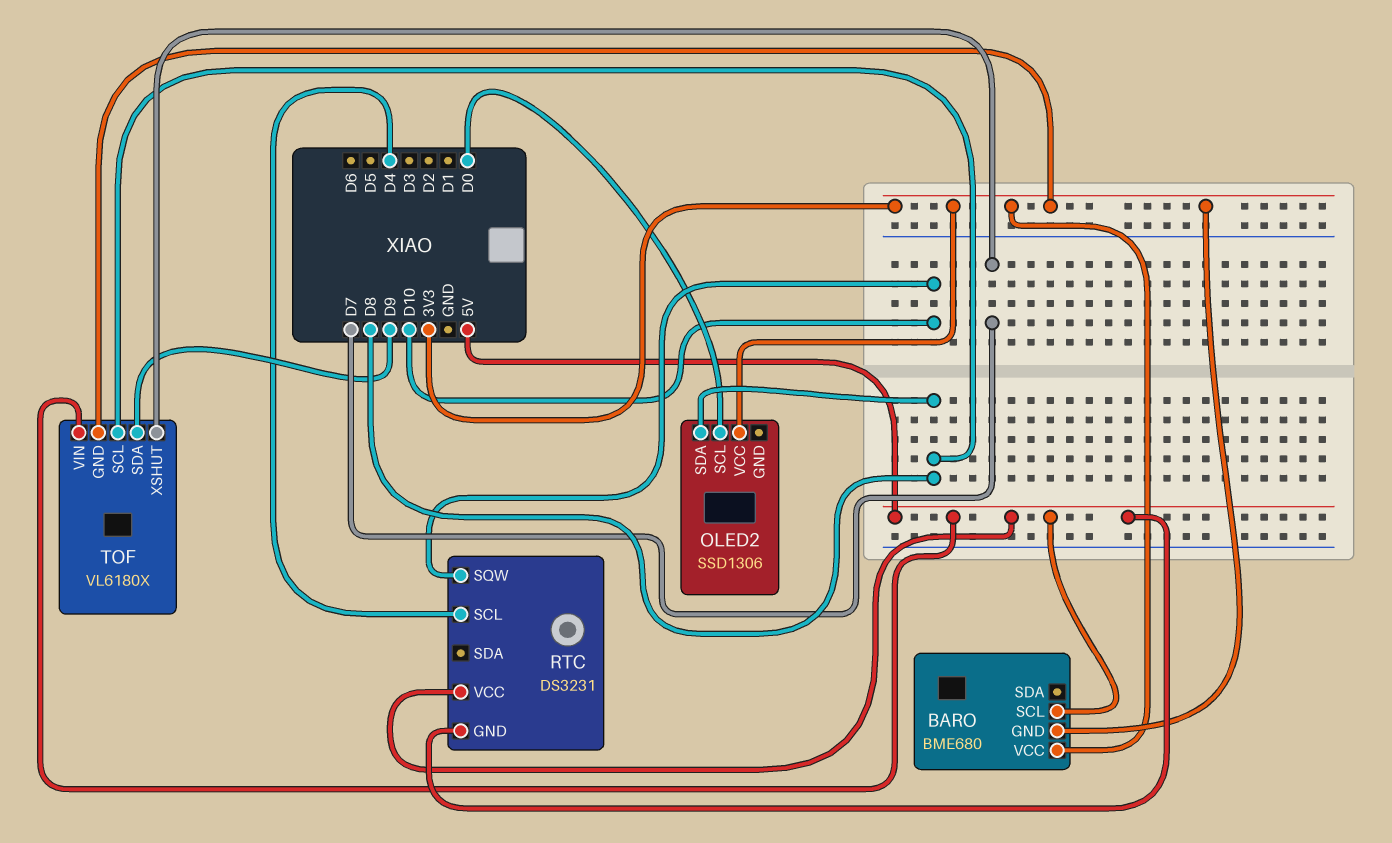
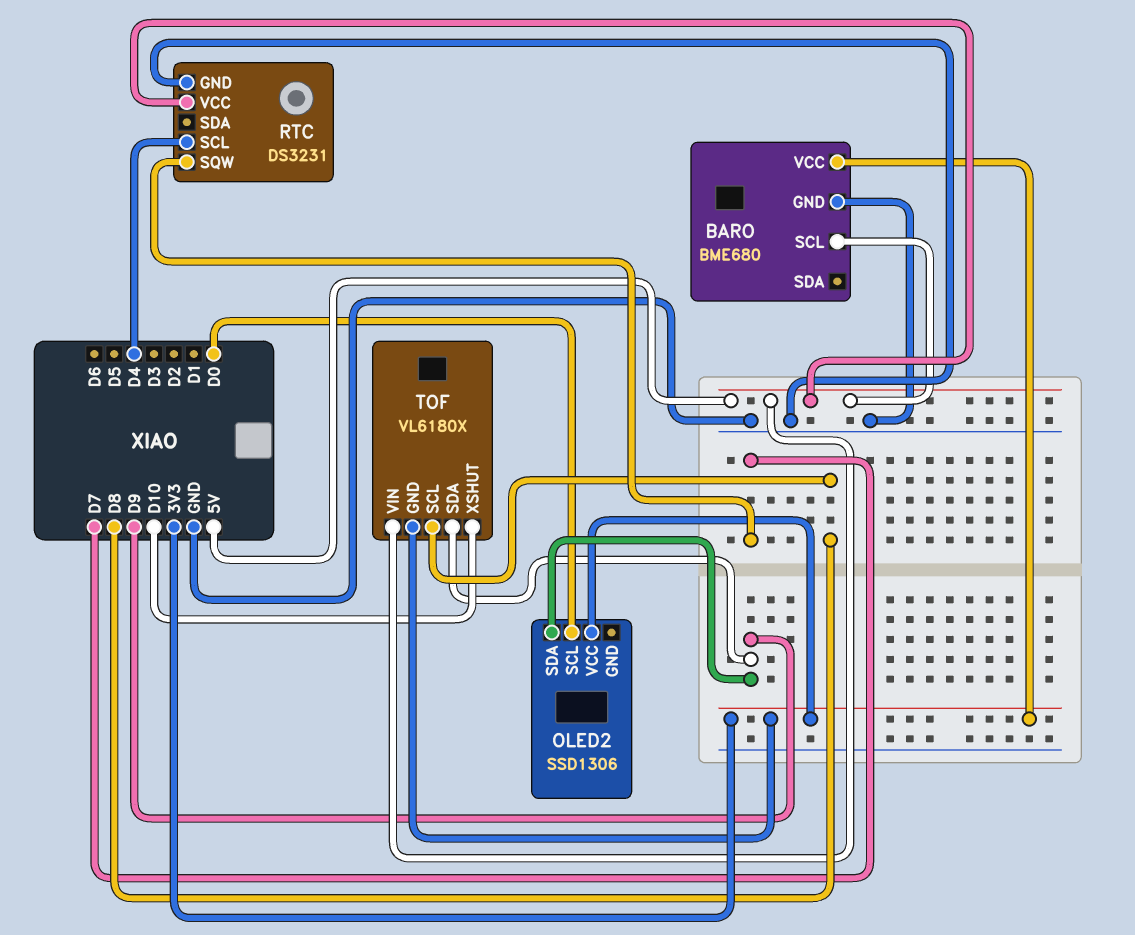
BARO pin GND: 3V3 -> GND
OLED2 pin SDA: D8 -> D9
RTC pin GND: 5V -> GND
RTC pin SQW: D10 -> D7
TOF pin XSHUT: D7 -> D10

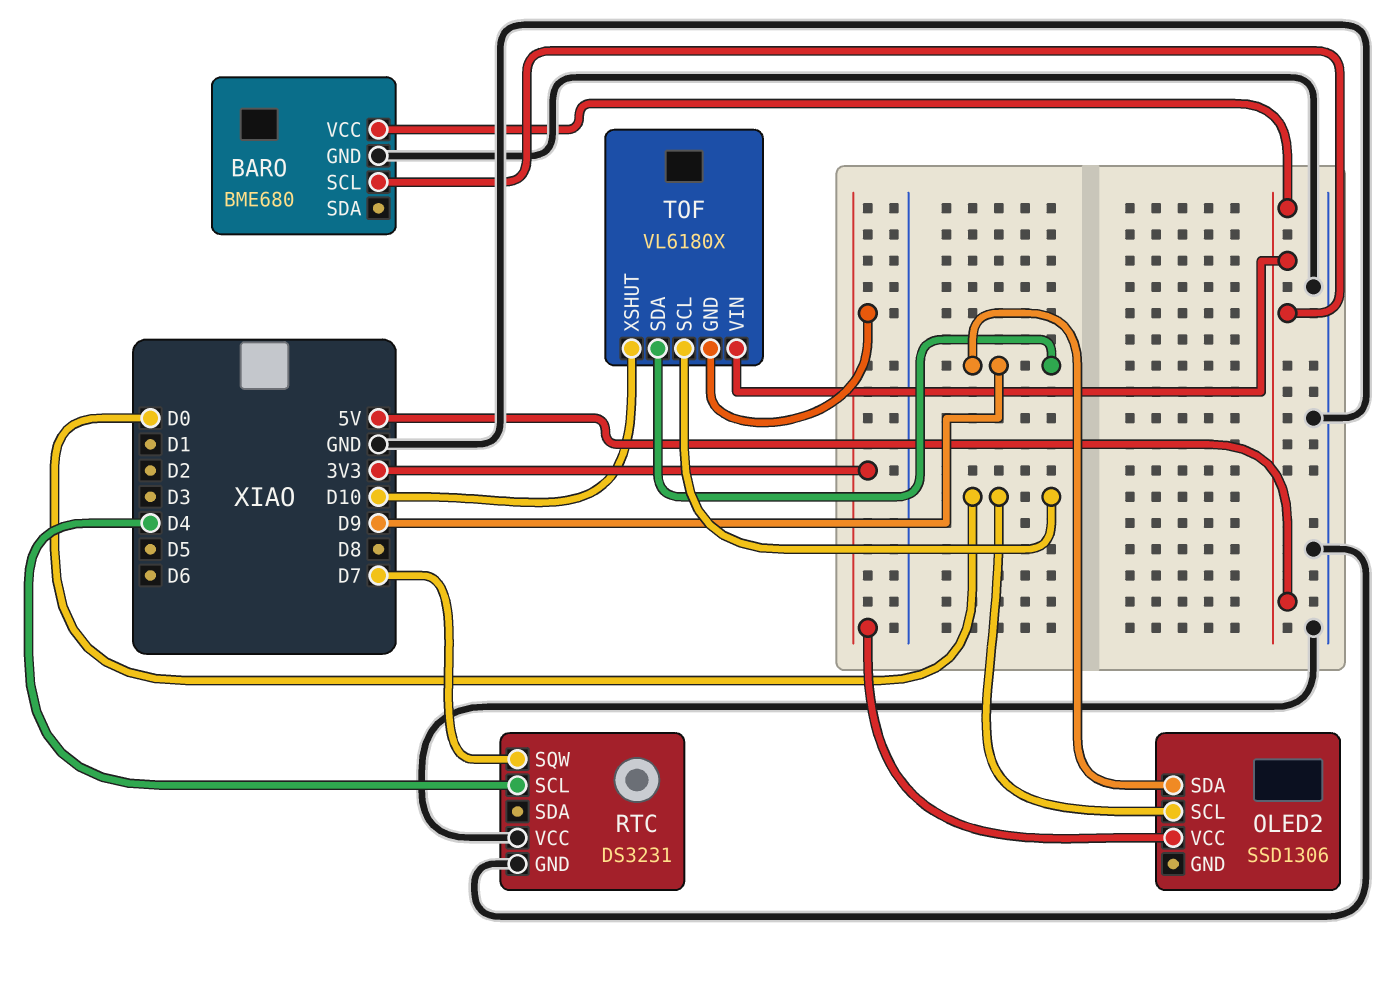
BARO pin VCC: 3V3 -> 5V
RTC pin VCC: 5V -> GND
TOF pin SCL: D8 -> D0

